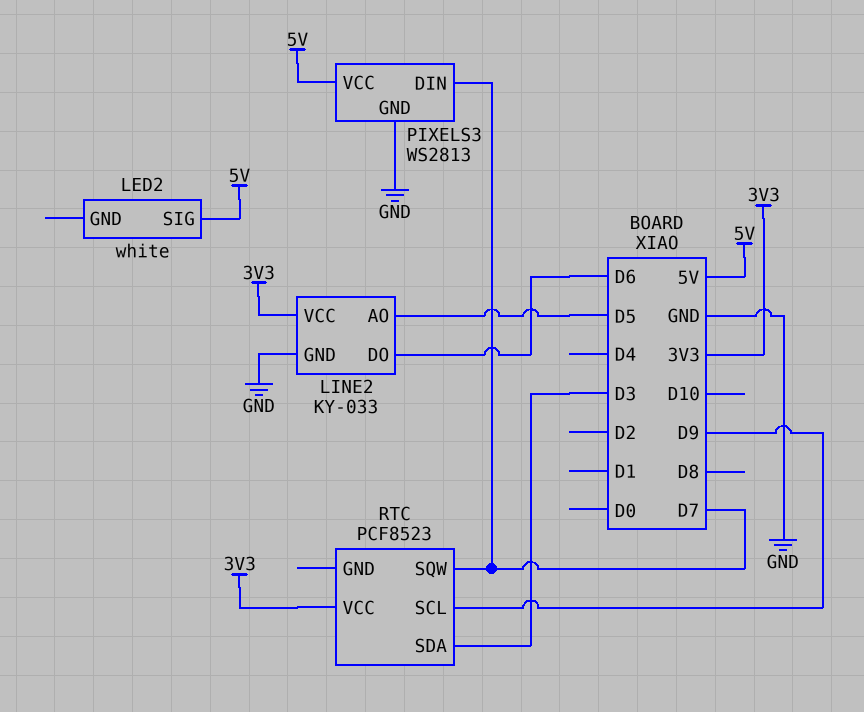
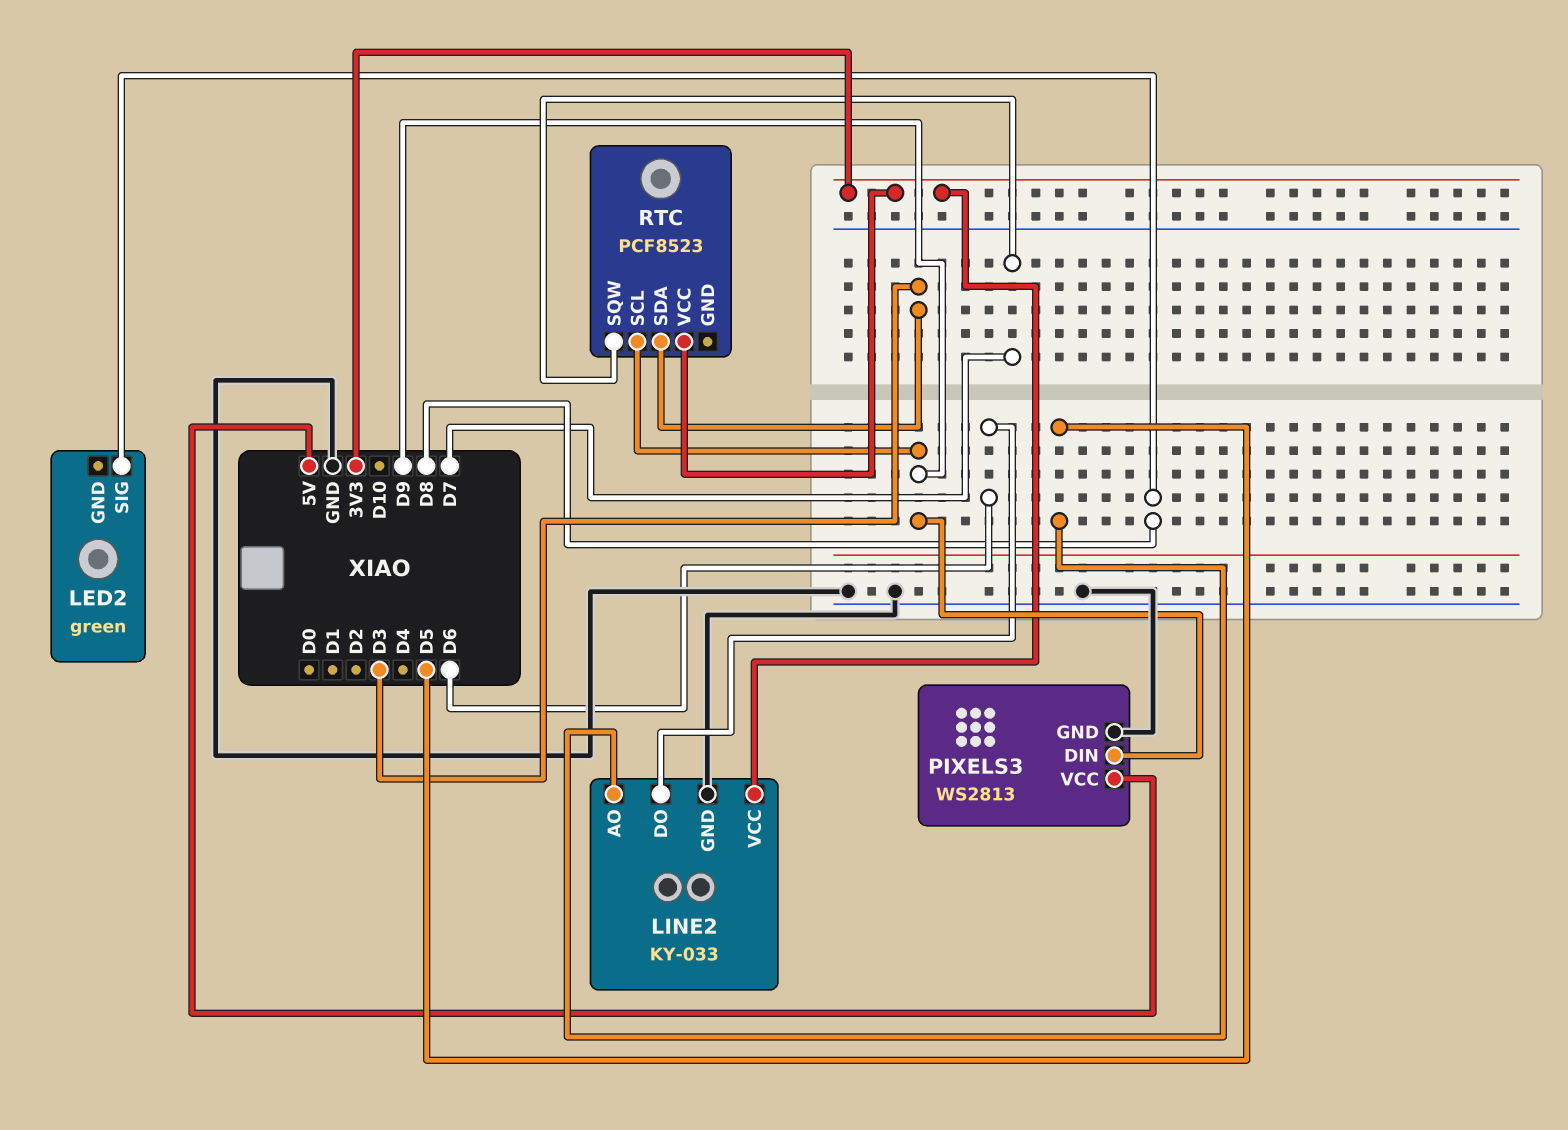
LED2: white -> green
LED2 pin SIG: 5V -> D8
PIXELS3 pin DIN: D7 -> D9

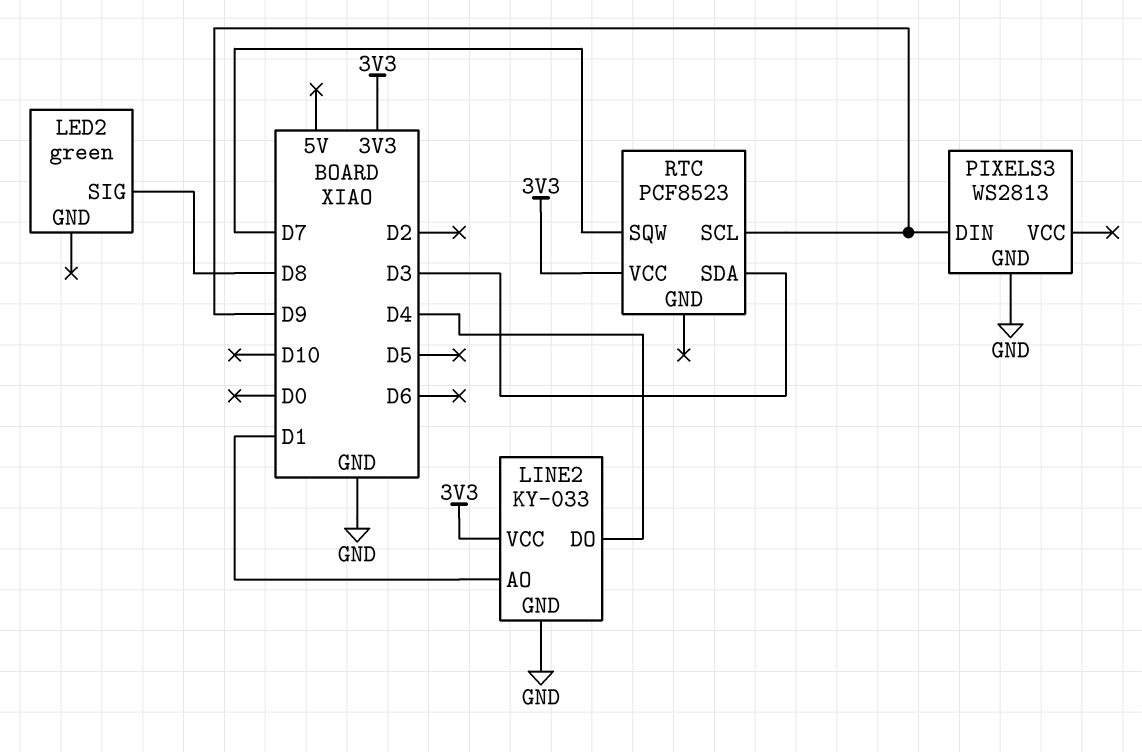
LINE2 pin AO: D5 -> D1
LINE2 pin DO: D6 -> D4
PIXELS3 pin VCC: 5V -> none

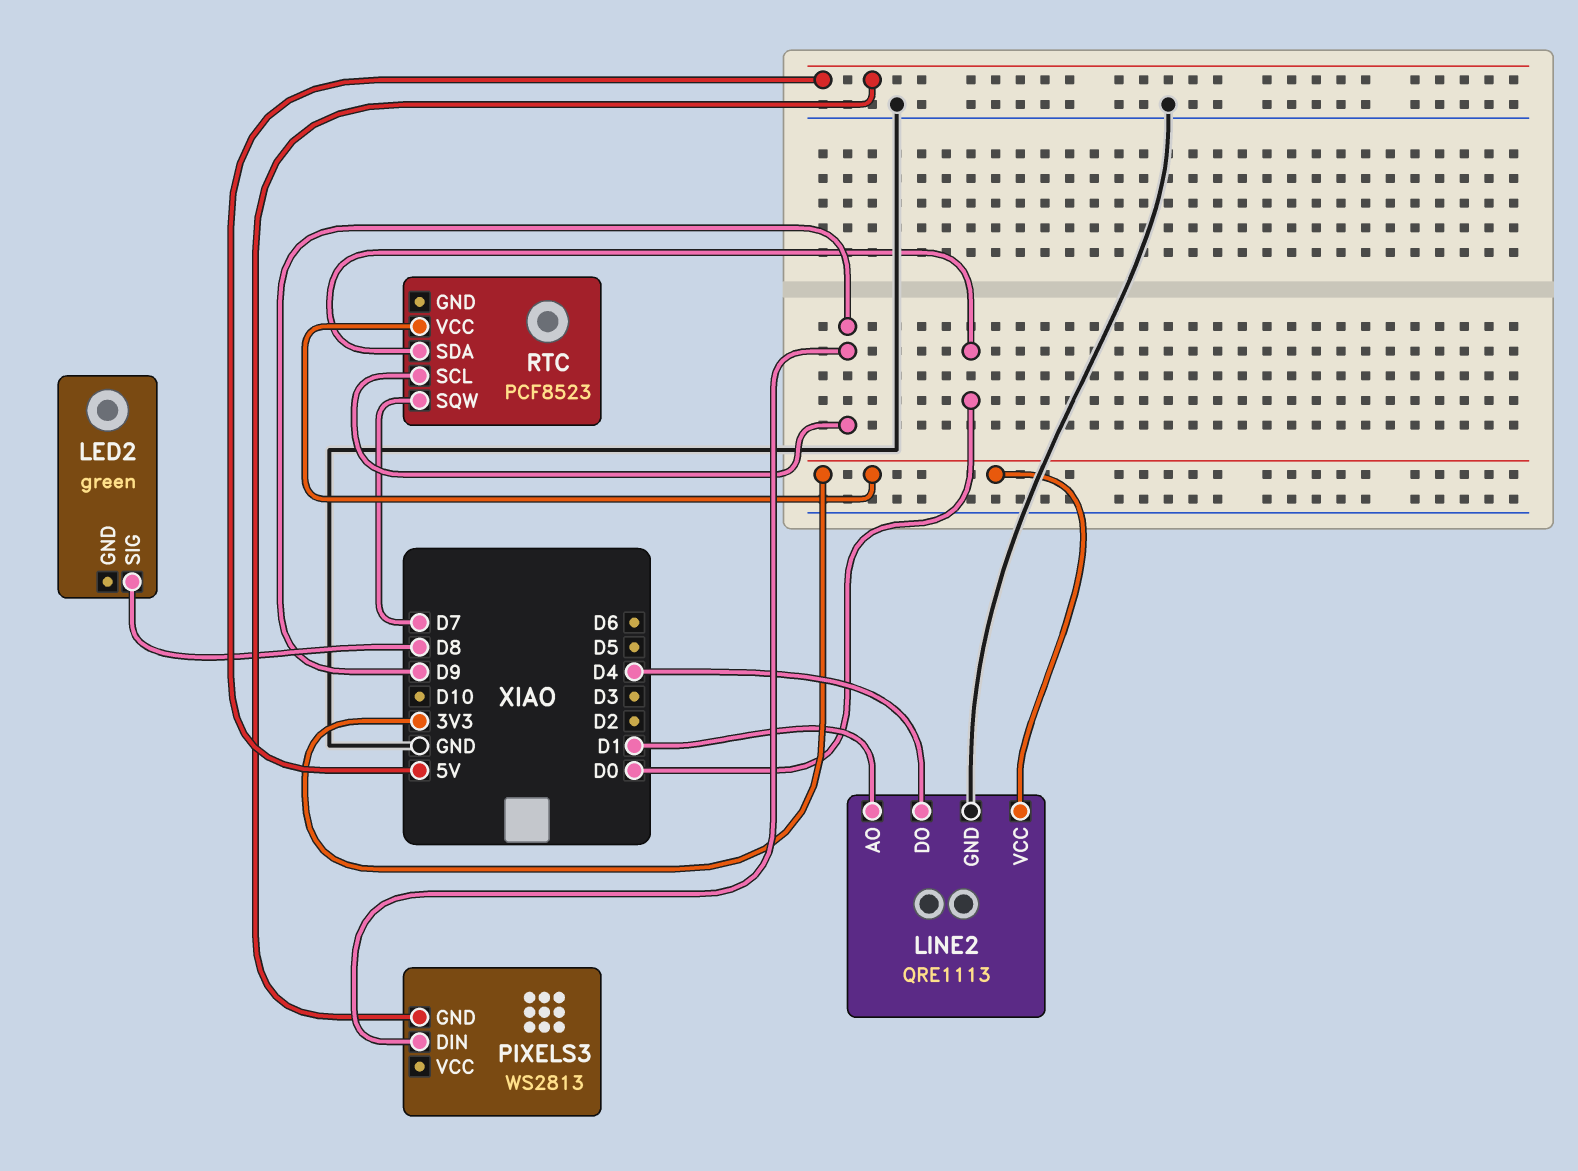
LINE2: KY-033 -> QRE1113
PIXELS3 pin GND: GND -> 5V
RTC pin SDA: D3 -> D0

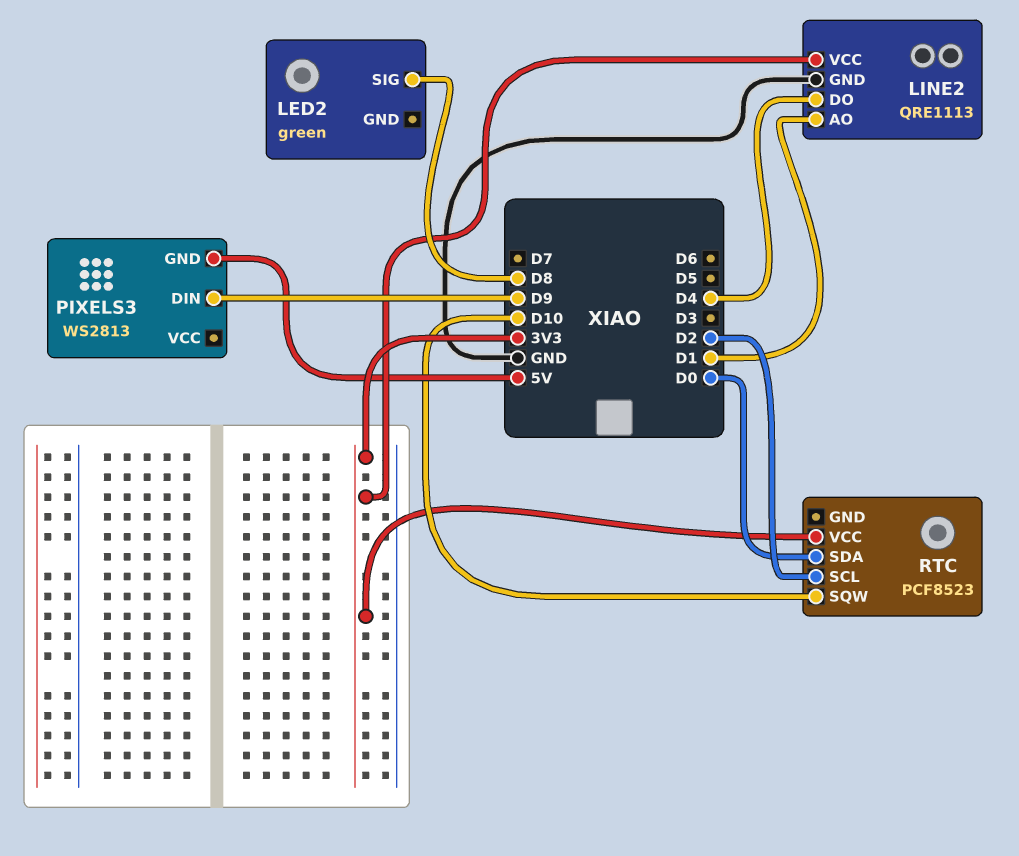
RTC pin SCL: D9 -> D2
RTC pin SQW: D7 -> D10

